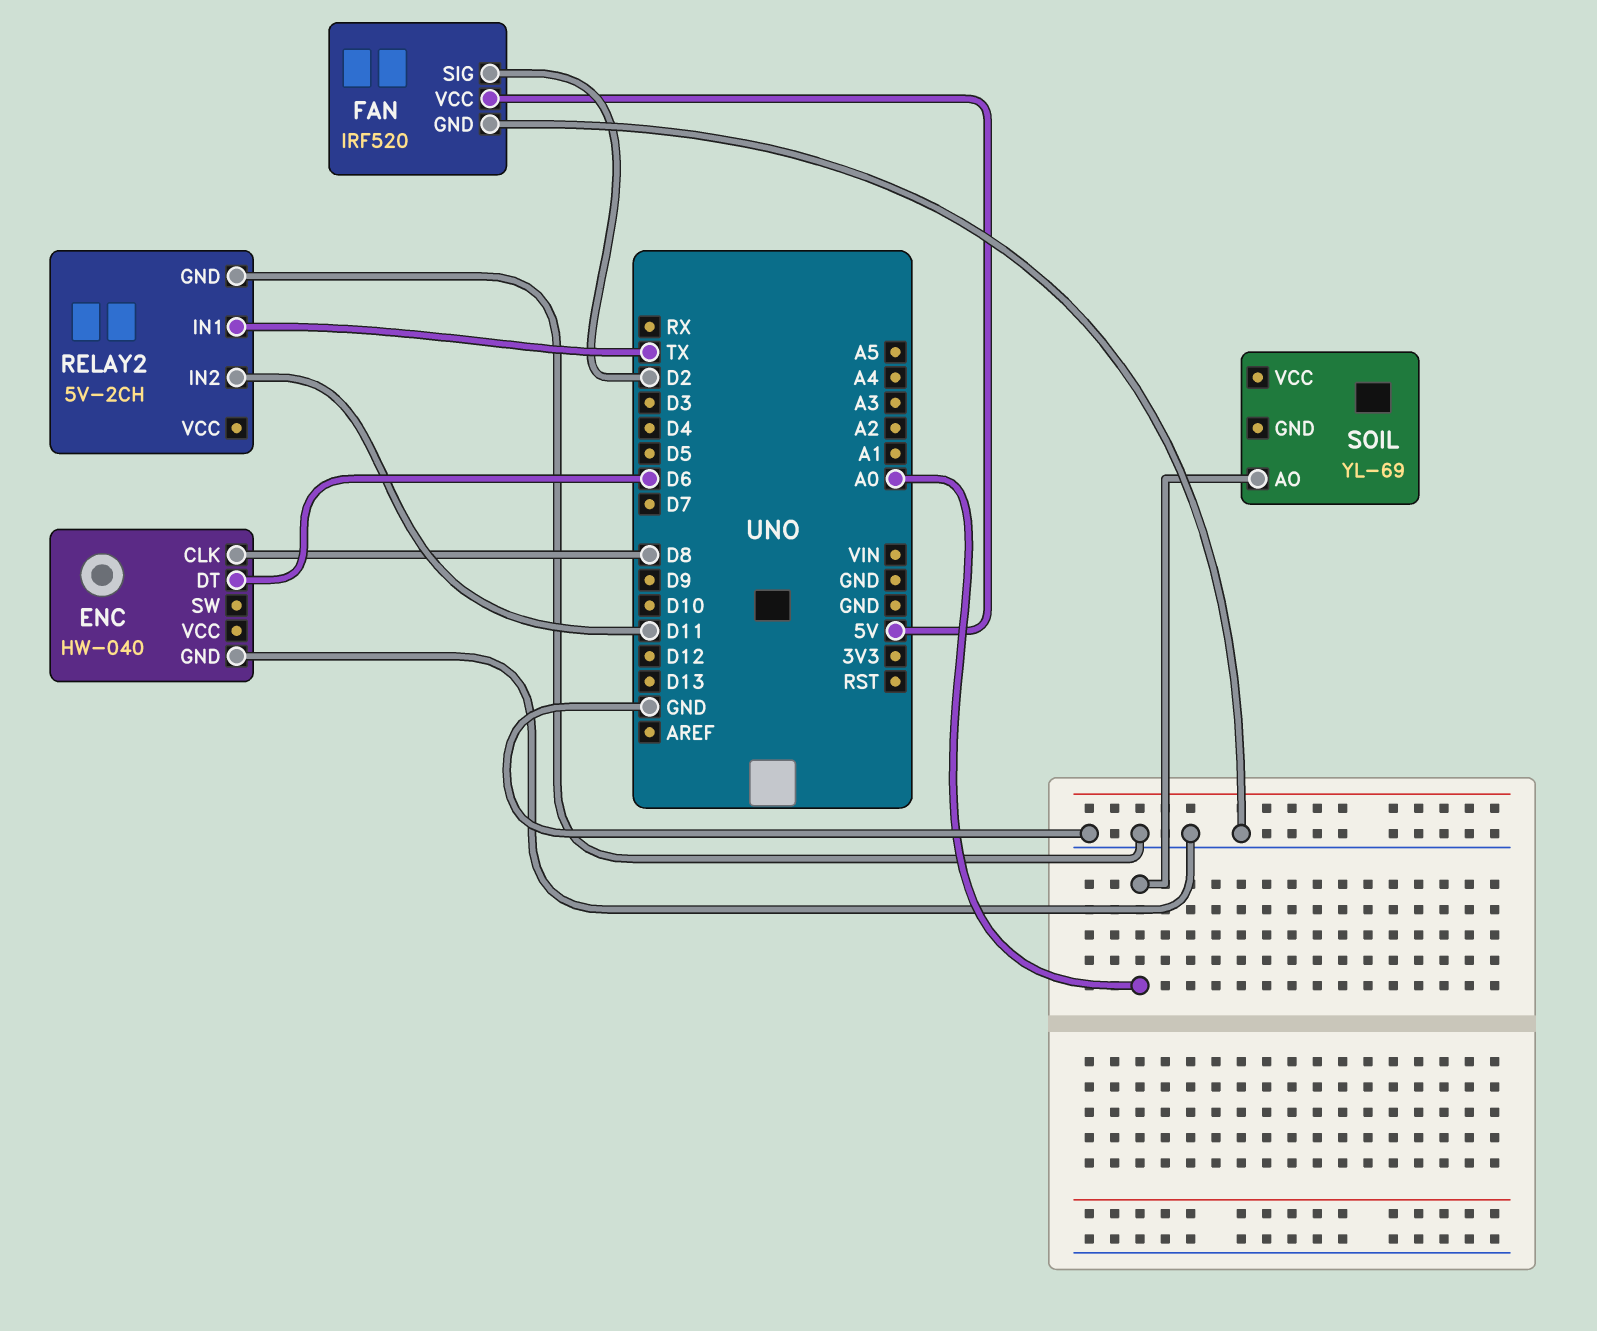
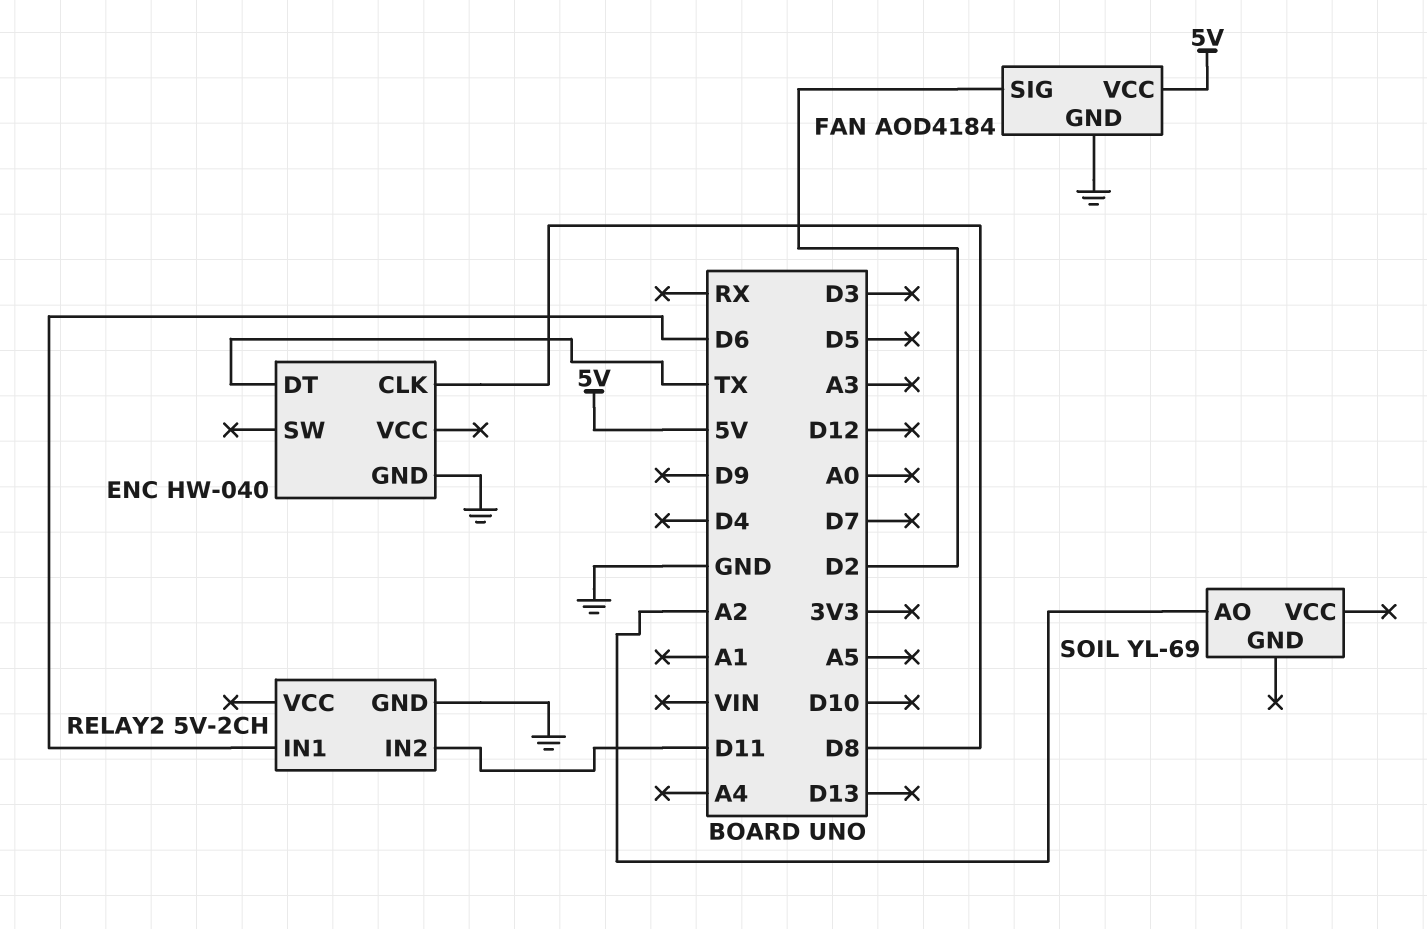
ENC pin DT: D6 -> TX
FAN: IRF520 -> AOD4184
RELAY2 pin IN1: TX -> D6
SOIL pin AO: A0 -> A2

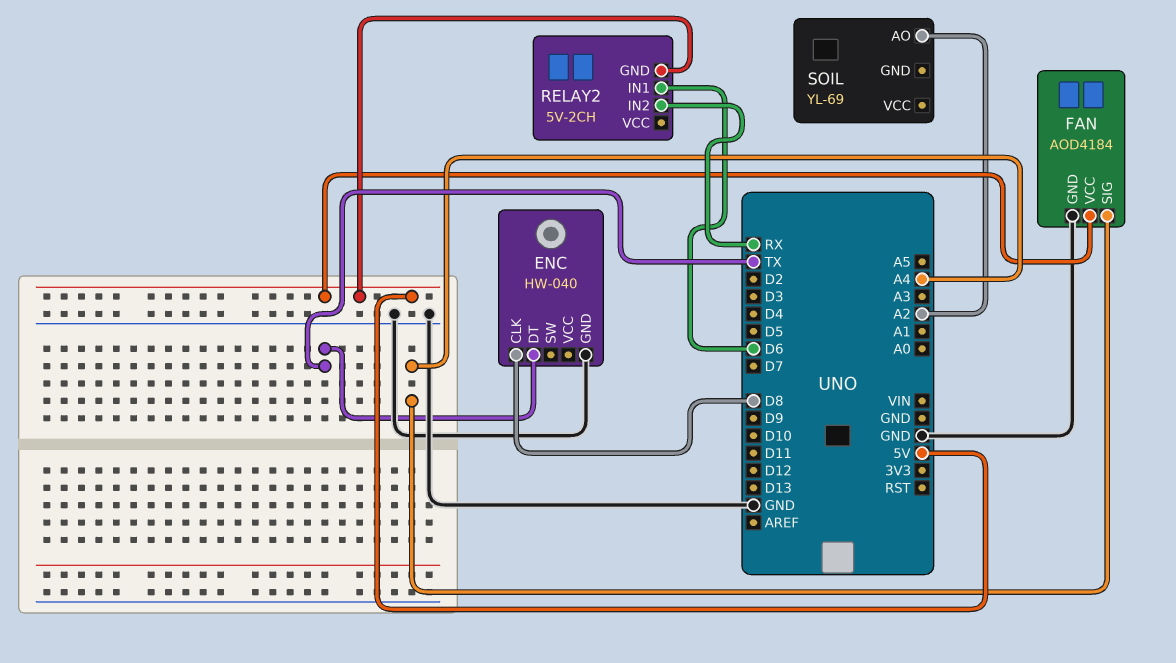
FAN pin SIG: D2 -> A4
RELAY2 pin GND: GND -> 5V
RELAY2 pin IN2: D11 -> RX

